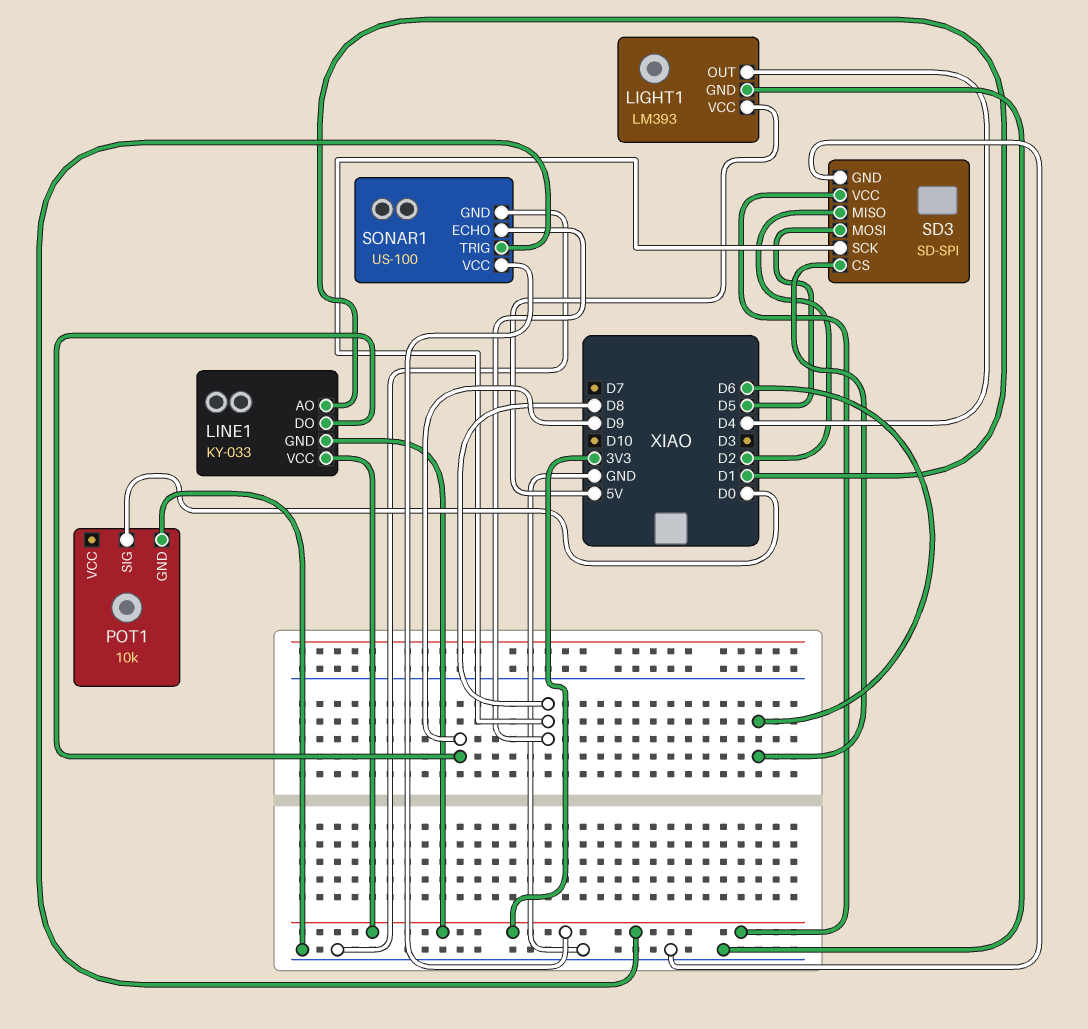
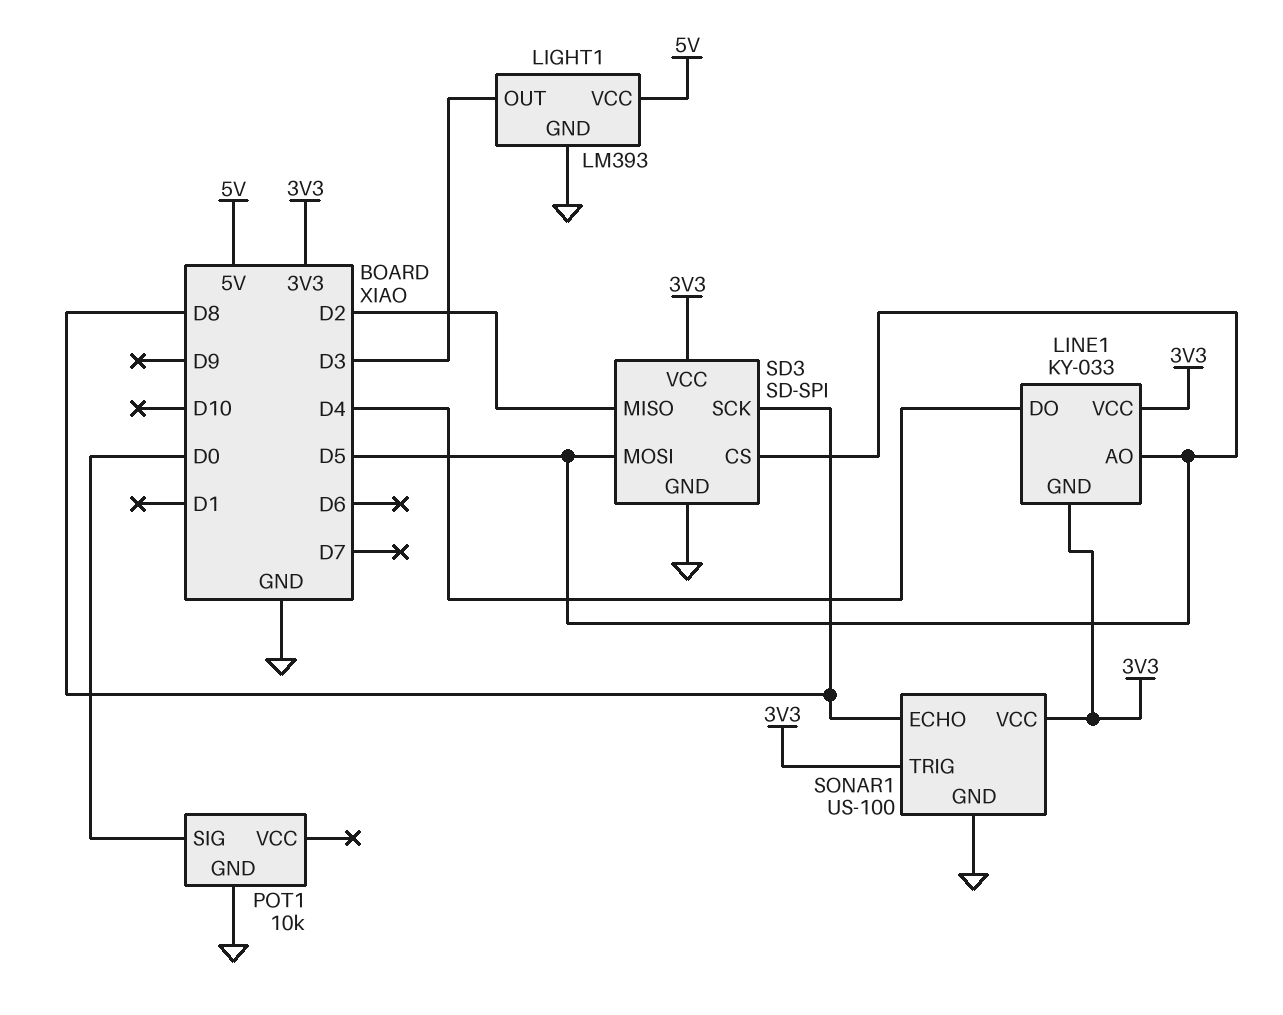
LIGHT1 pin OUT: D4 -> D3
LINE1 pin AO: D1 -> D5
LINE1 pin DO: D9 -> D4
SD3 pin CS: D6 -> D5

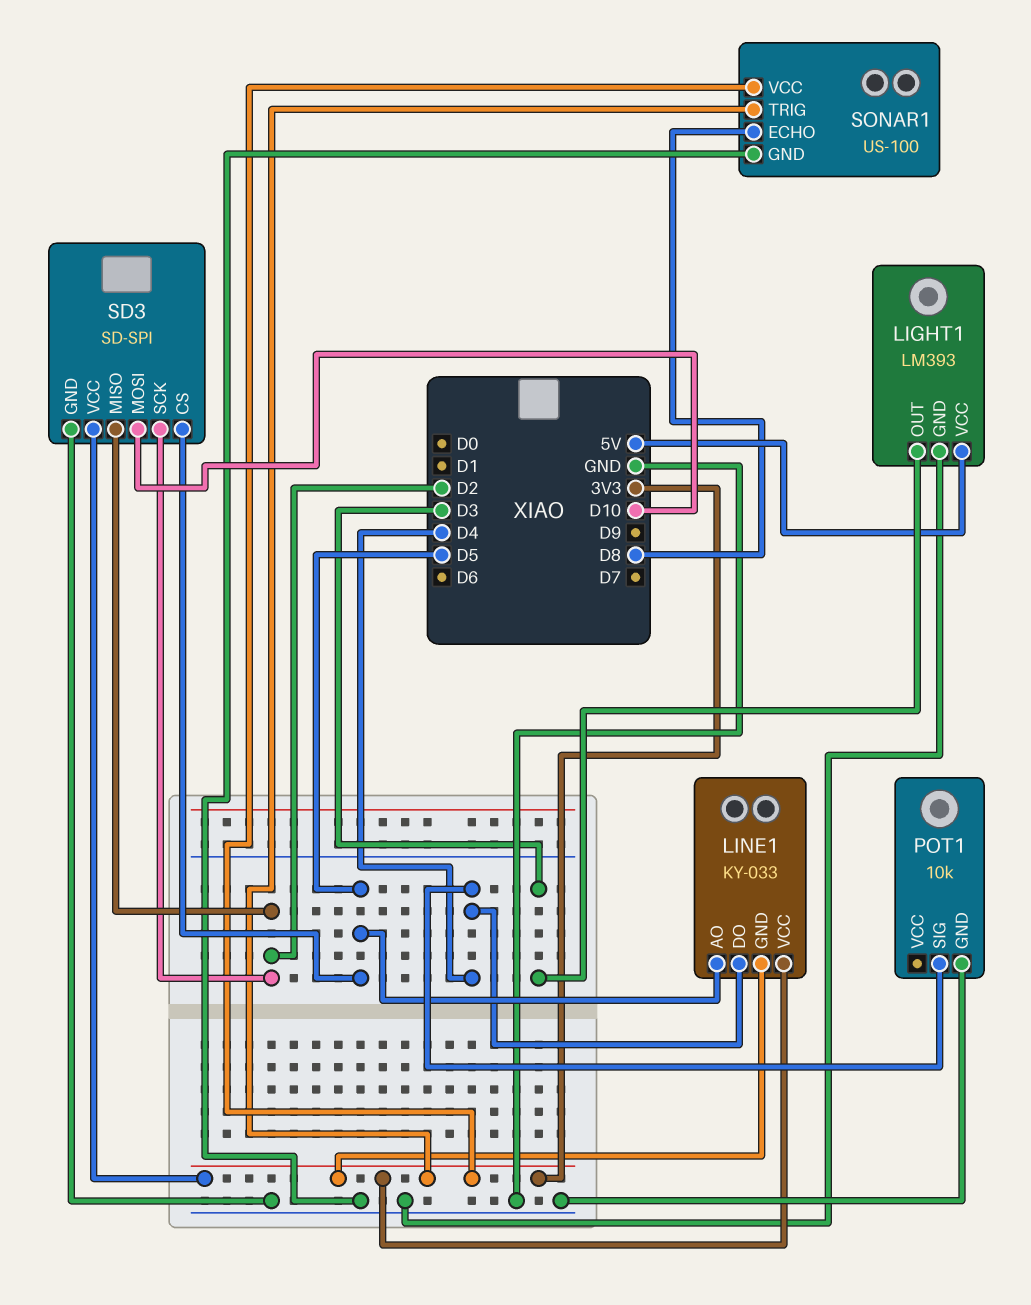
POT1 pin SIG: D0 -> D4
SD3 pin MOSI: D5 -> D10
SD3 pin SCK: D8 -> D2

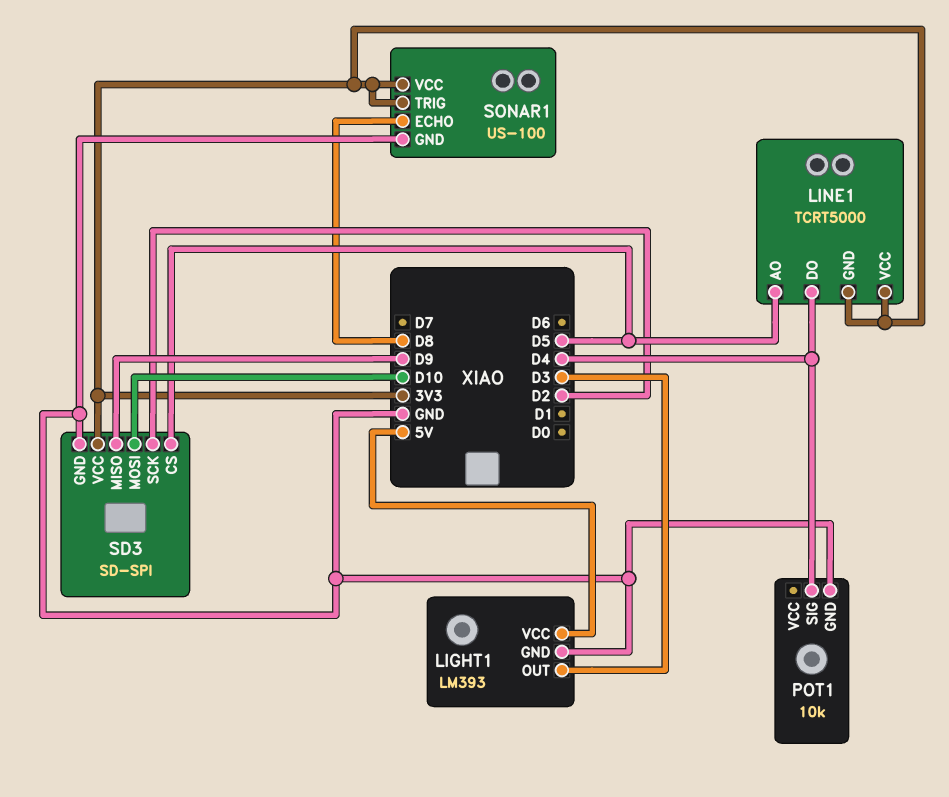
LINE1: KY-033 -> TCRT5000
SD3 pin MISO: D2 -> D9

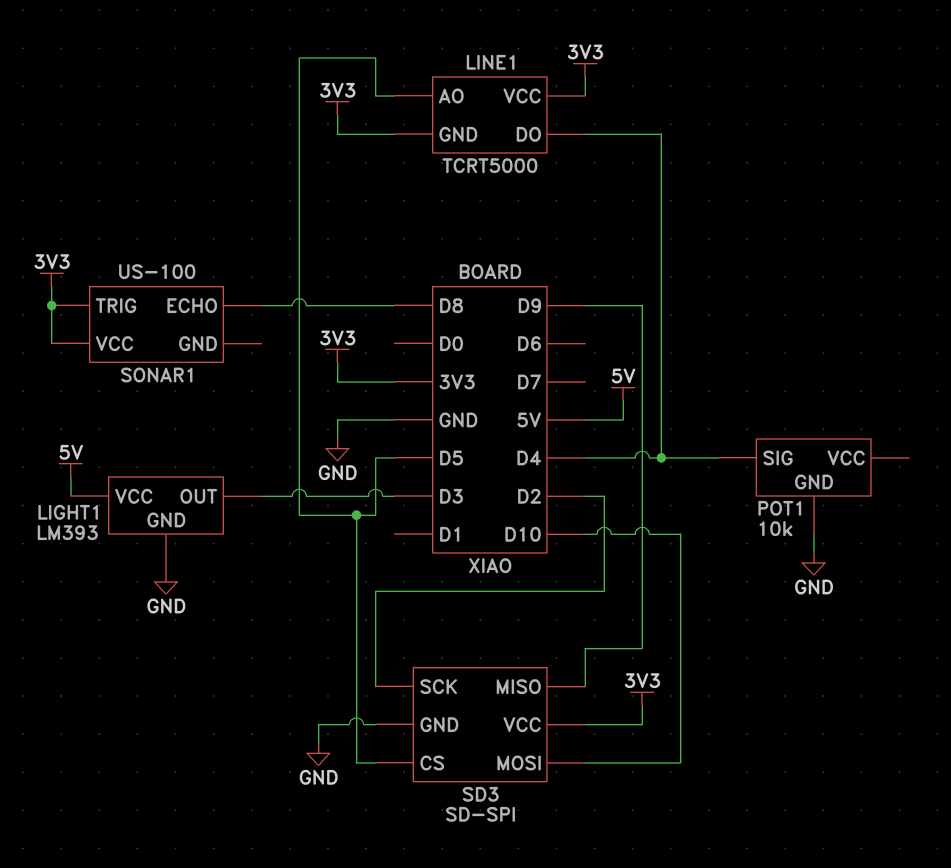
SONAR1 pin GND: GND -> none

